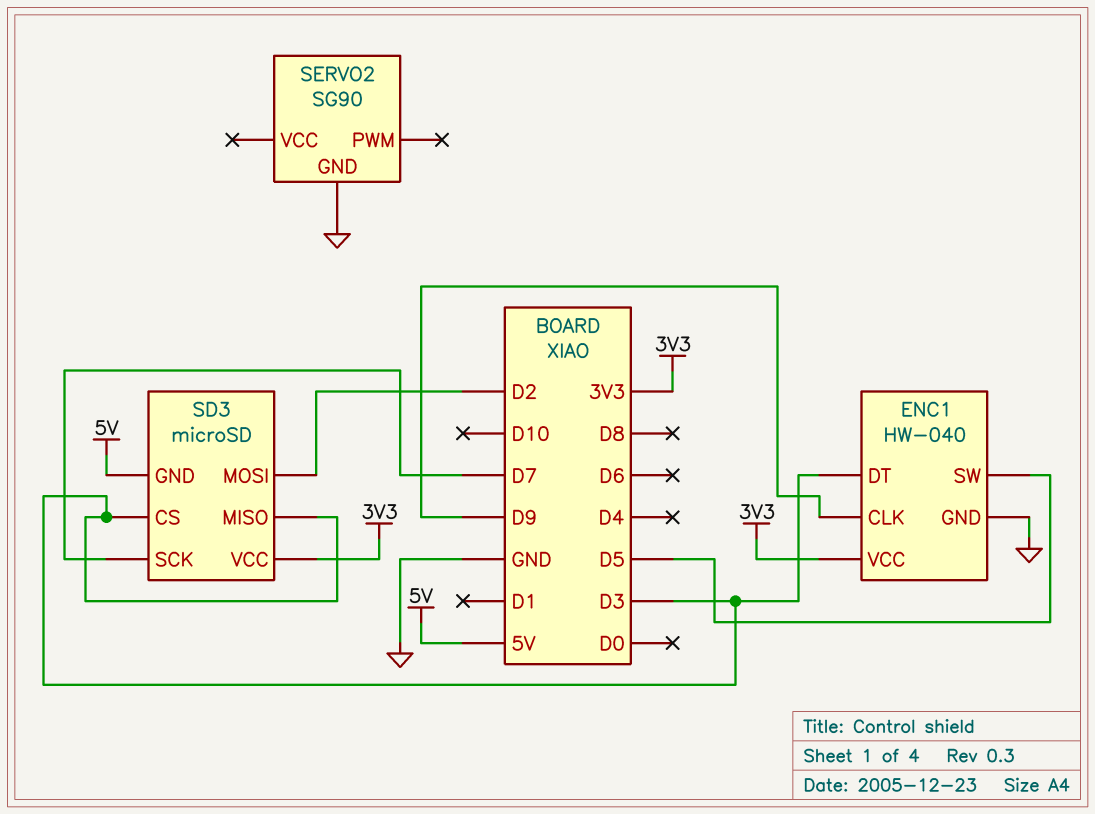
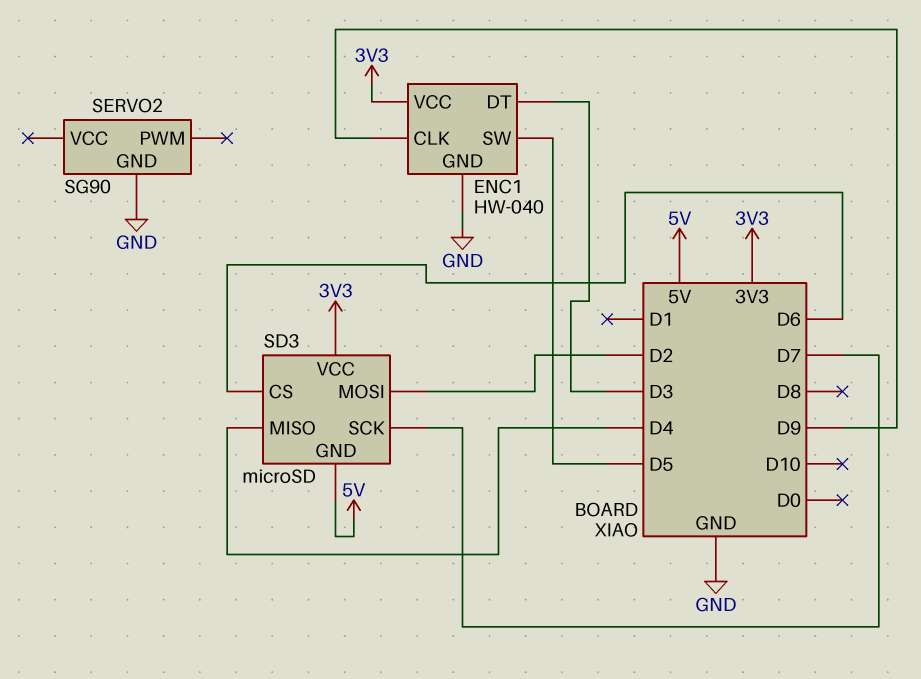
SD3 pin CS: D3 -> D6
SD3 pin MISO: D3 -> D4

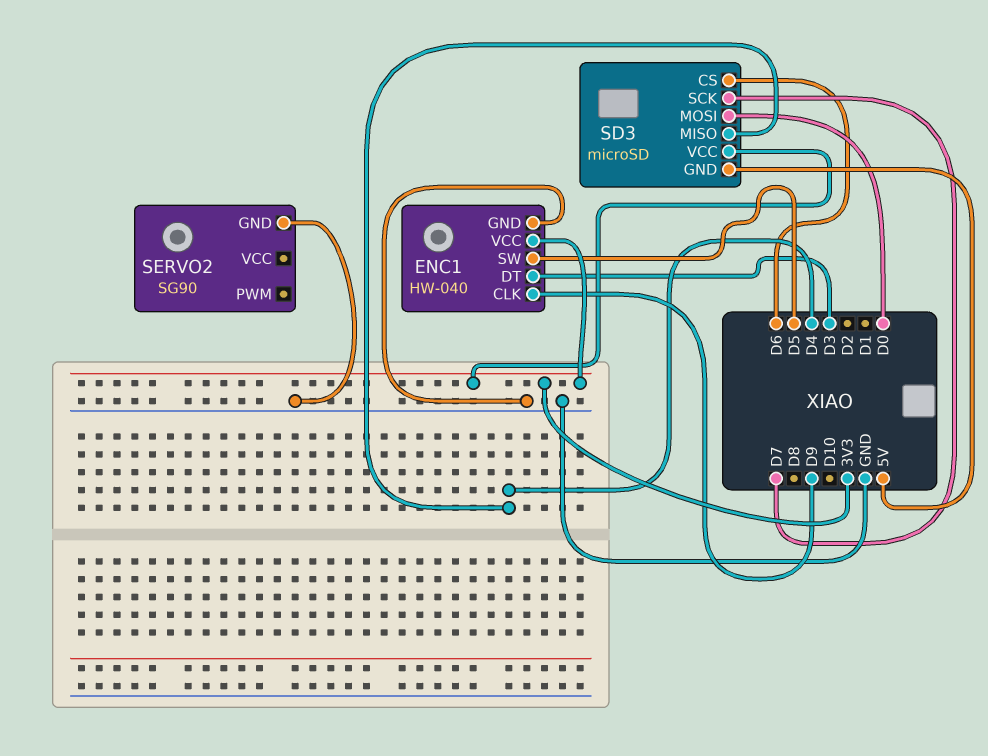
SD3 pin MOSI: D2 -> D0

